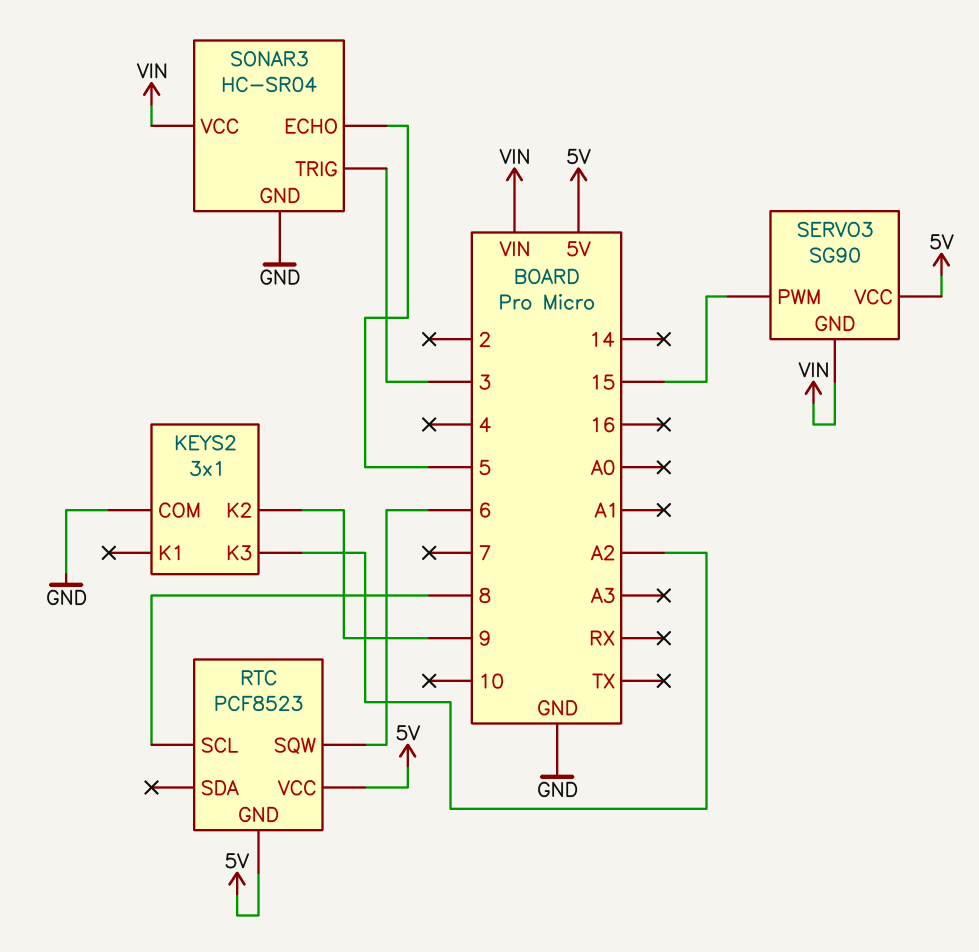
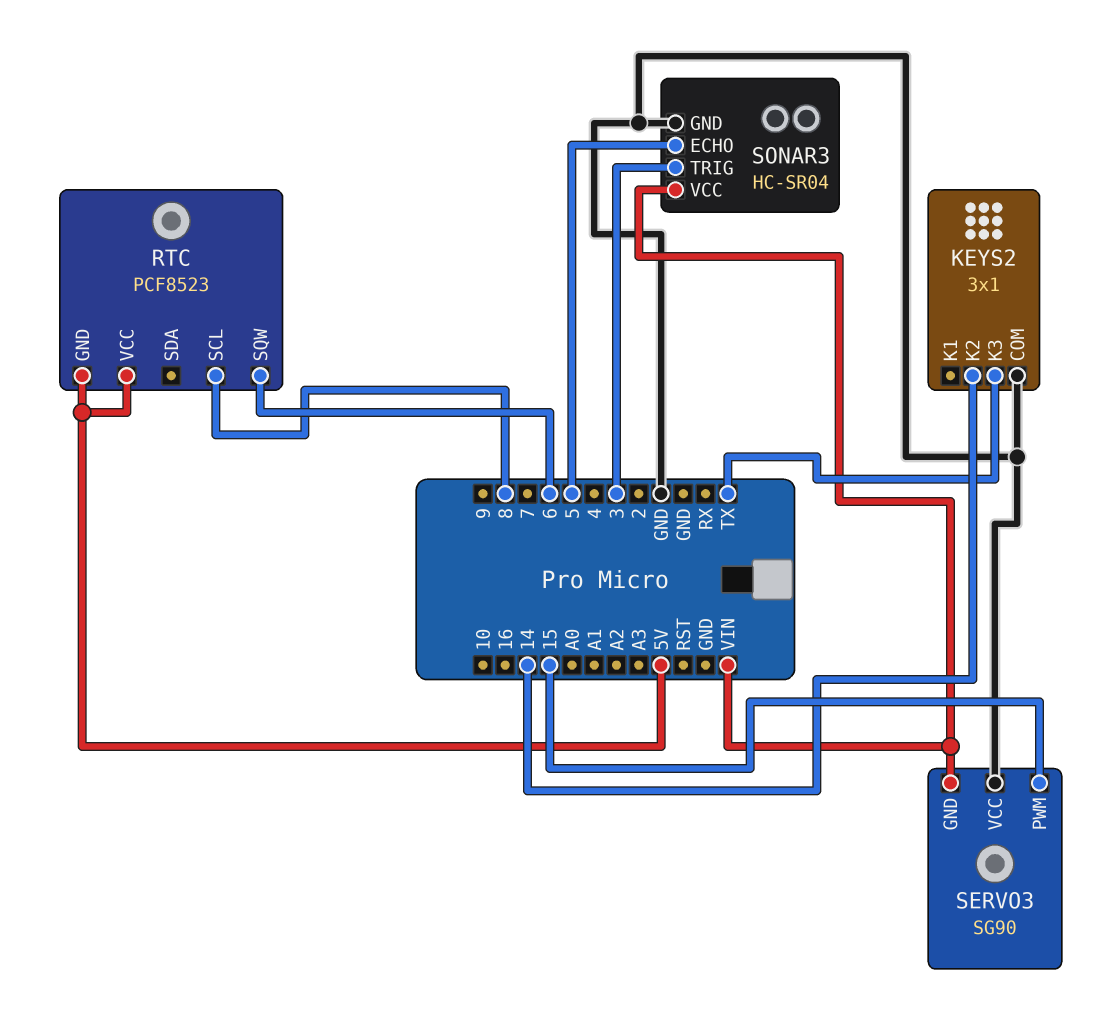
KEYS2 pin K2: 9 -> 14
KEYS2 pin K3: A2 -> TX
SERVO3 pin VCC: 5V -> GND

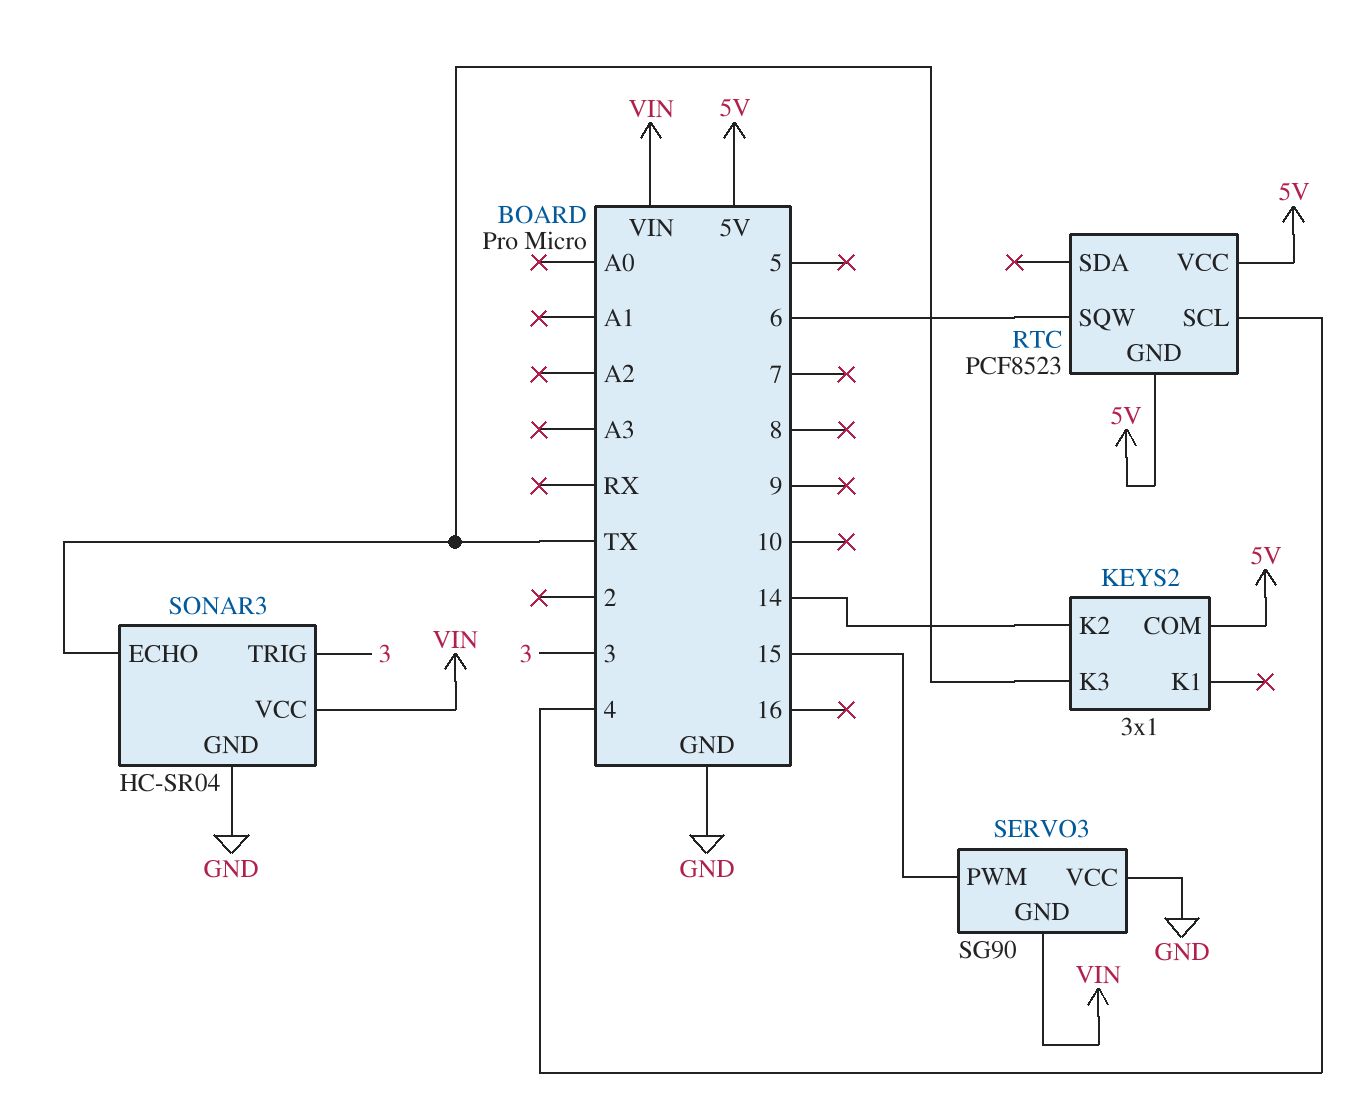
KEYS2 pin COM: GND -> 5V
RTC pin SCL: 8 -> 4
SONAR3 pin ECHO: 5 -> TX

